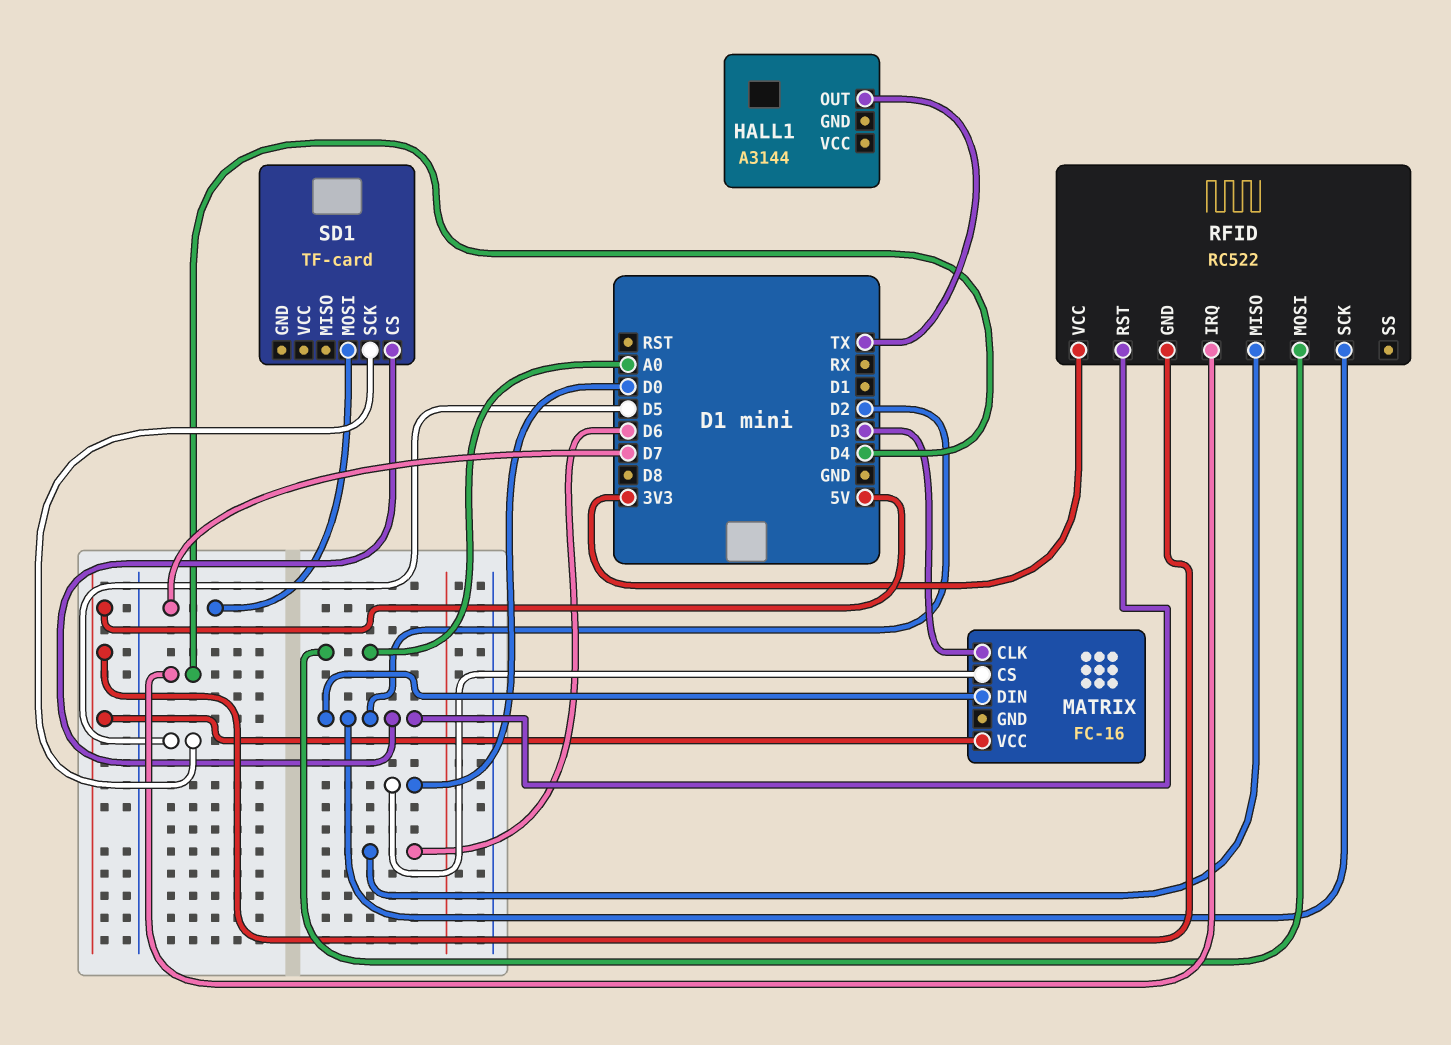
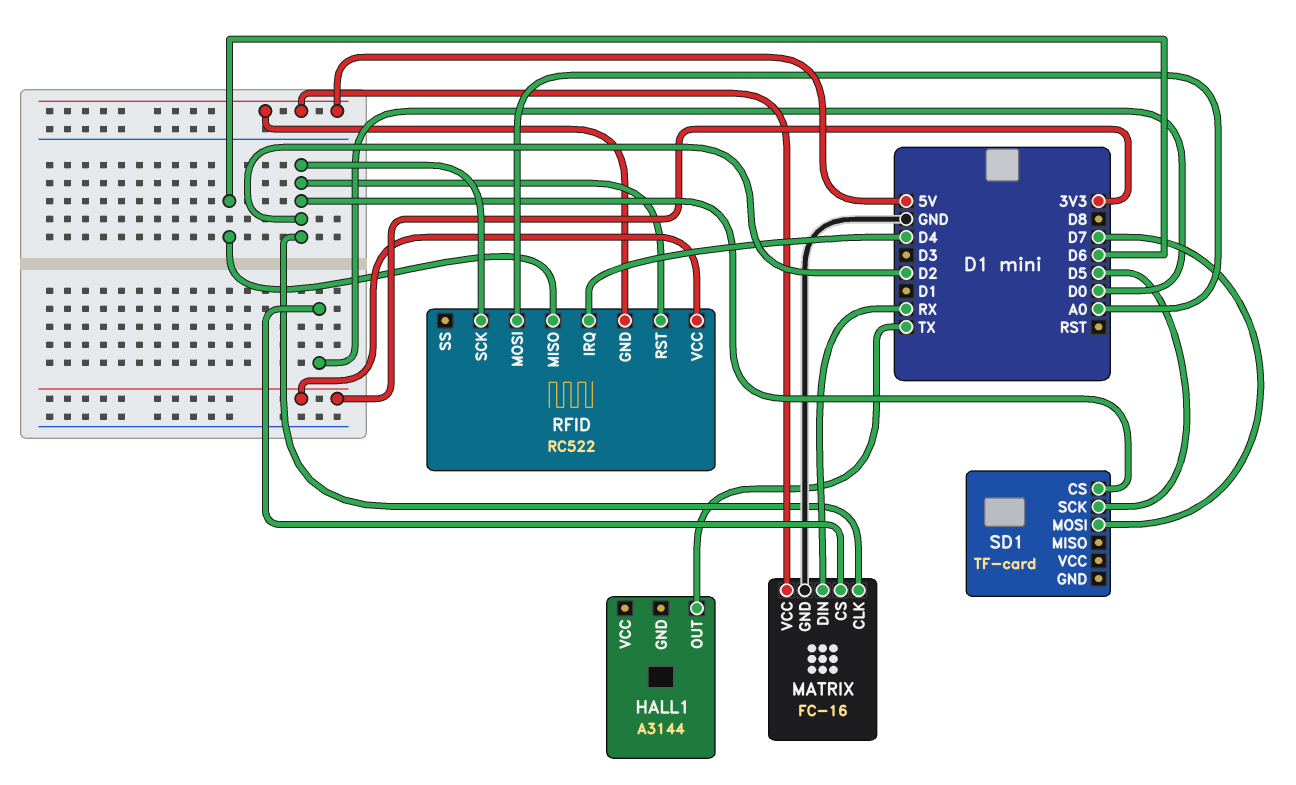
MATRIX pin CLK: D3 -> D2
MATRIX pin DIN: D2 -> RX
MATRIX pin GND: none -> GND

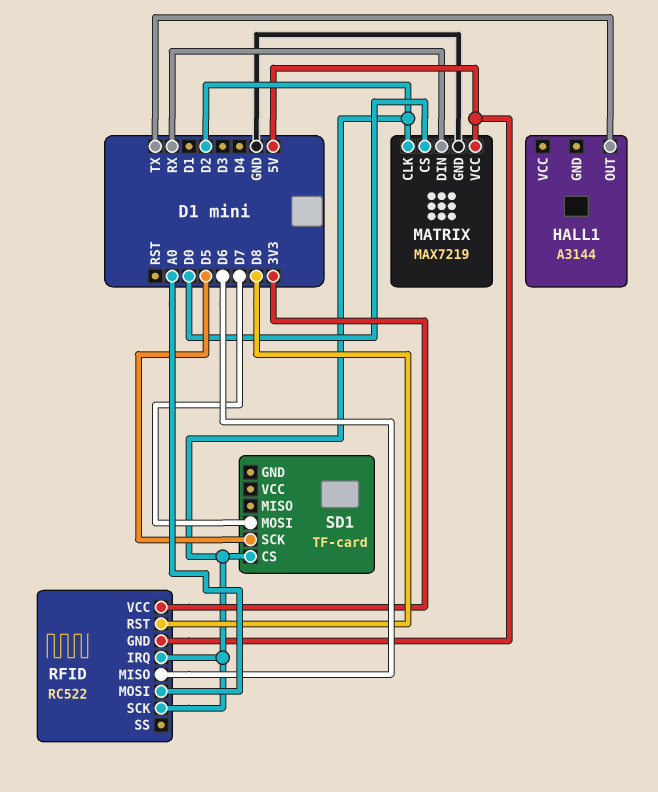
MATRIX: FC-16 -> MAX7219
RFID pin IRQ: D4 -> D2
RFID pin RST: D2 -> D8

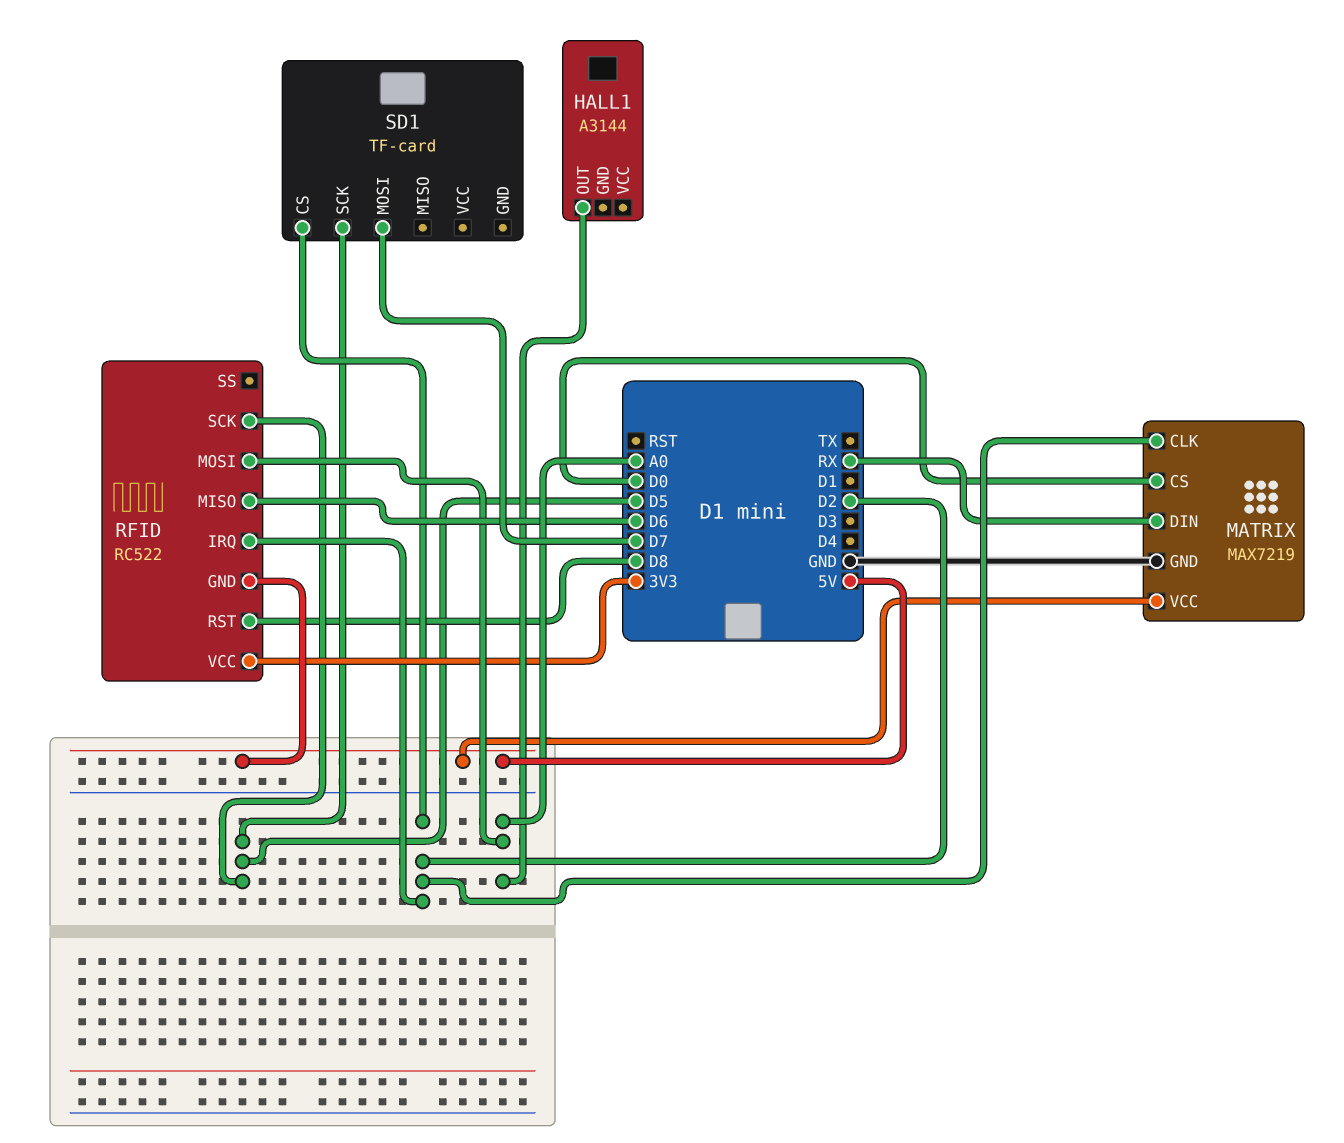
HALL1 pin OUT: TX -> A0
RFID pin SCK: D2 -> D5

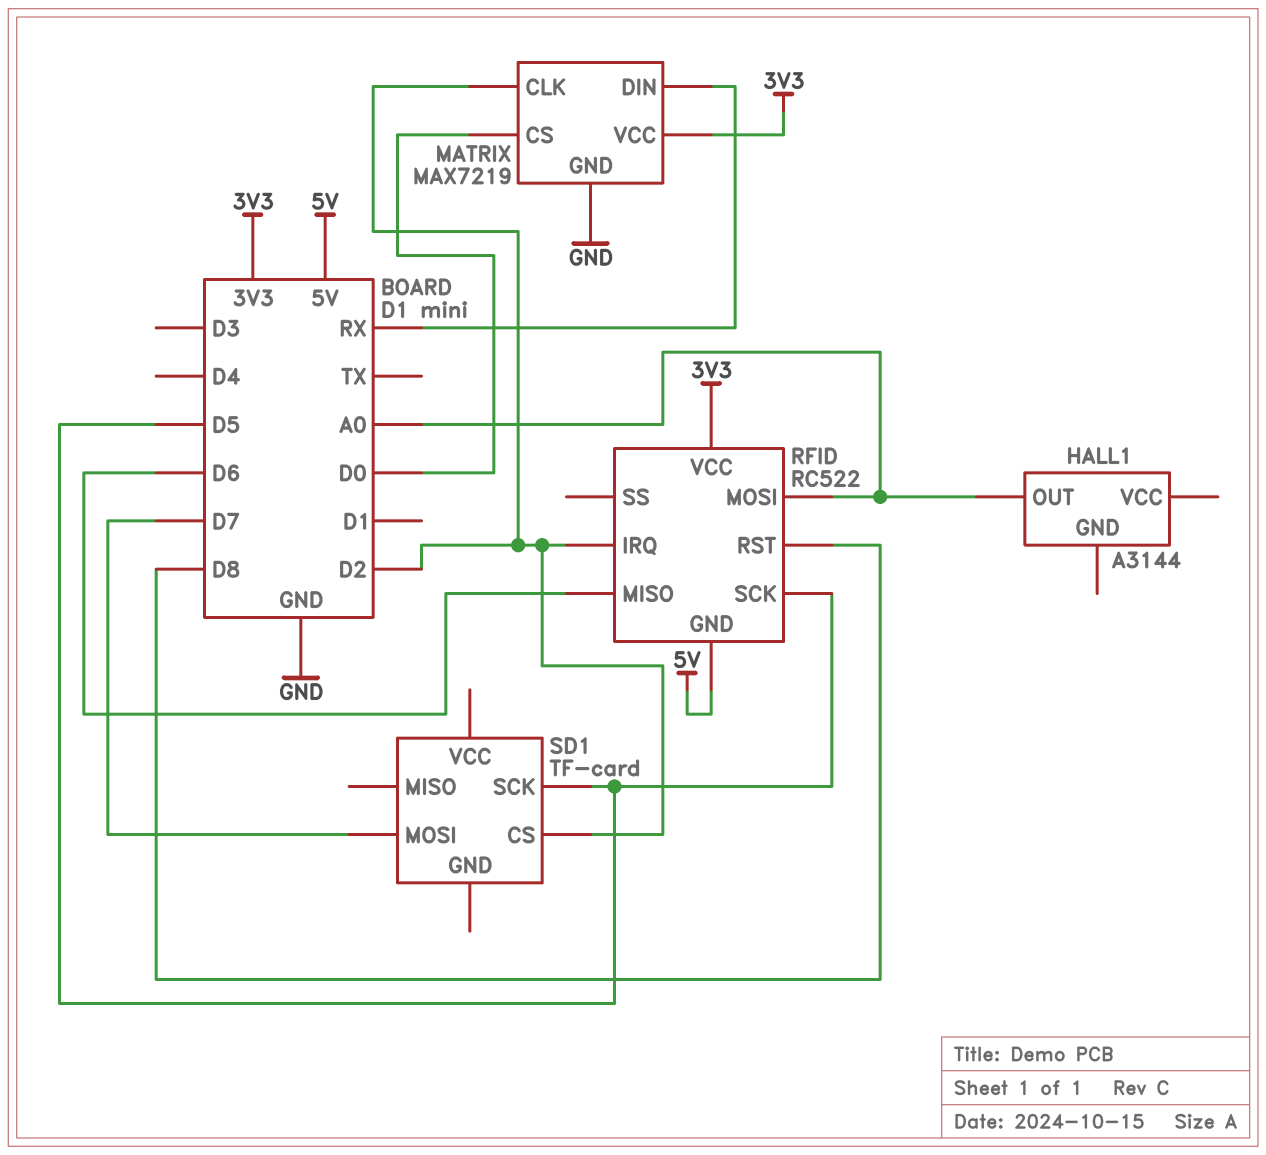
MATRIX pin VCC: 5V -> 3V3

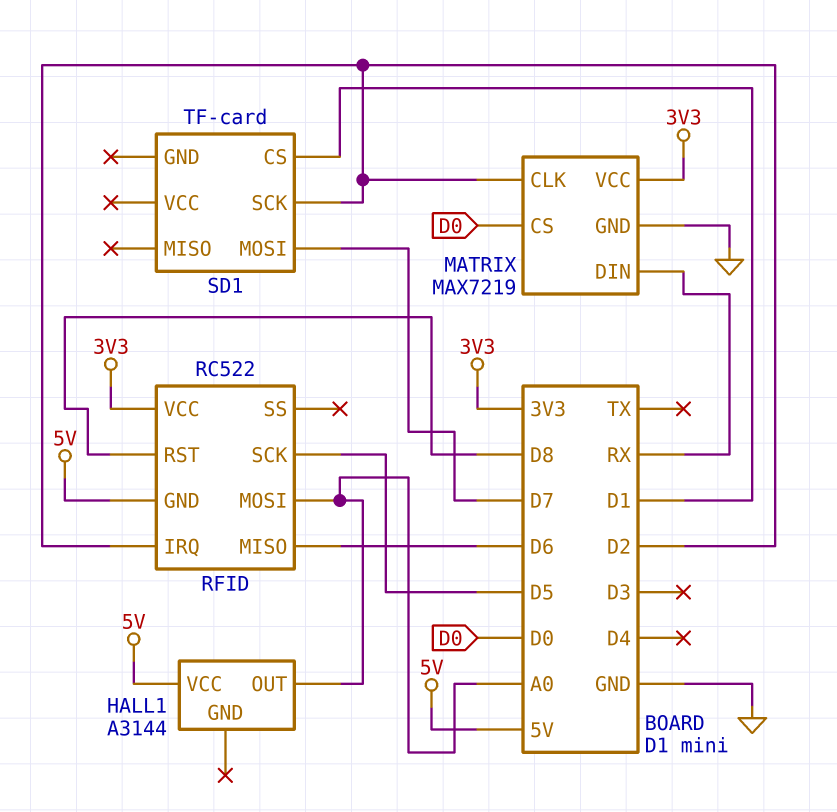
HALL1 pin VCC: none -> 5V
SD1 pin CS: D2 -> D1
SD1 pin SCK: D5 -> D2

